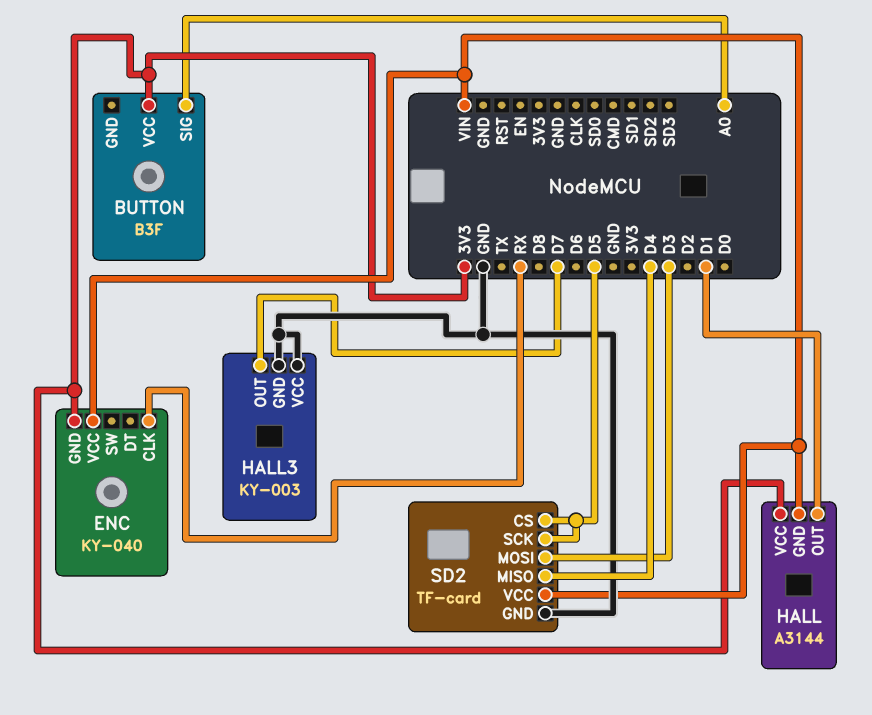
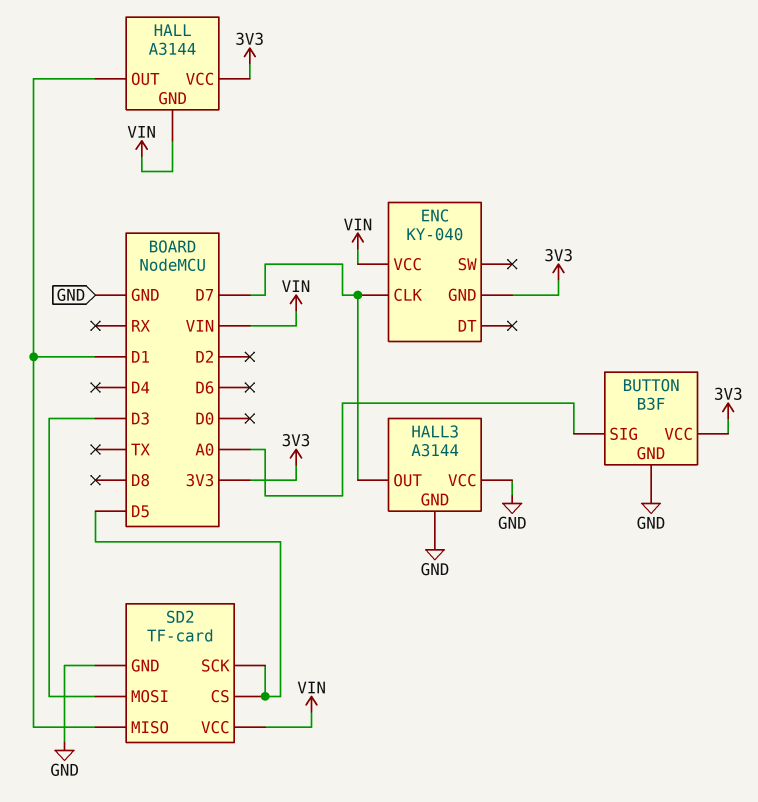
BUTTON pin GND: none -> GND
ENC pin CLK: RX -> D7
HALL3: KY-003 -> A3144
SD2 pin MISO: D4 -> D1

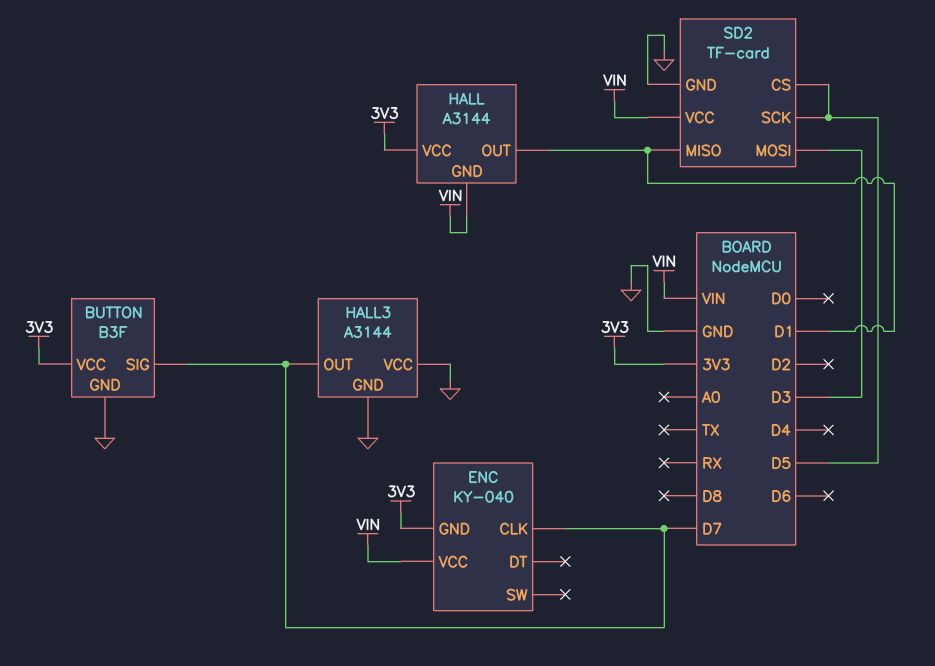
BUTTON pin SIG: A0 -> D7

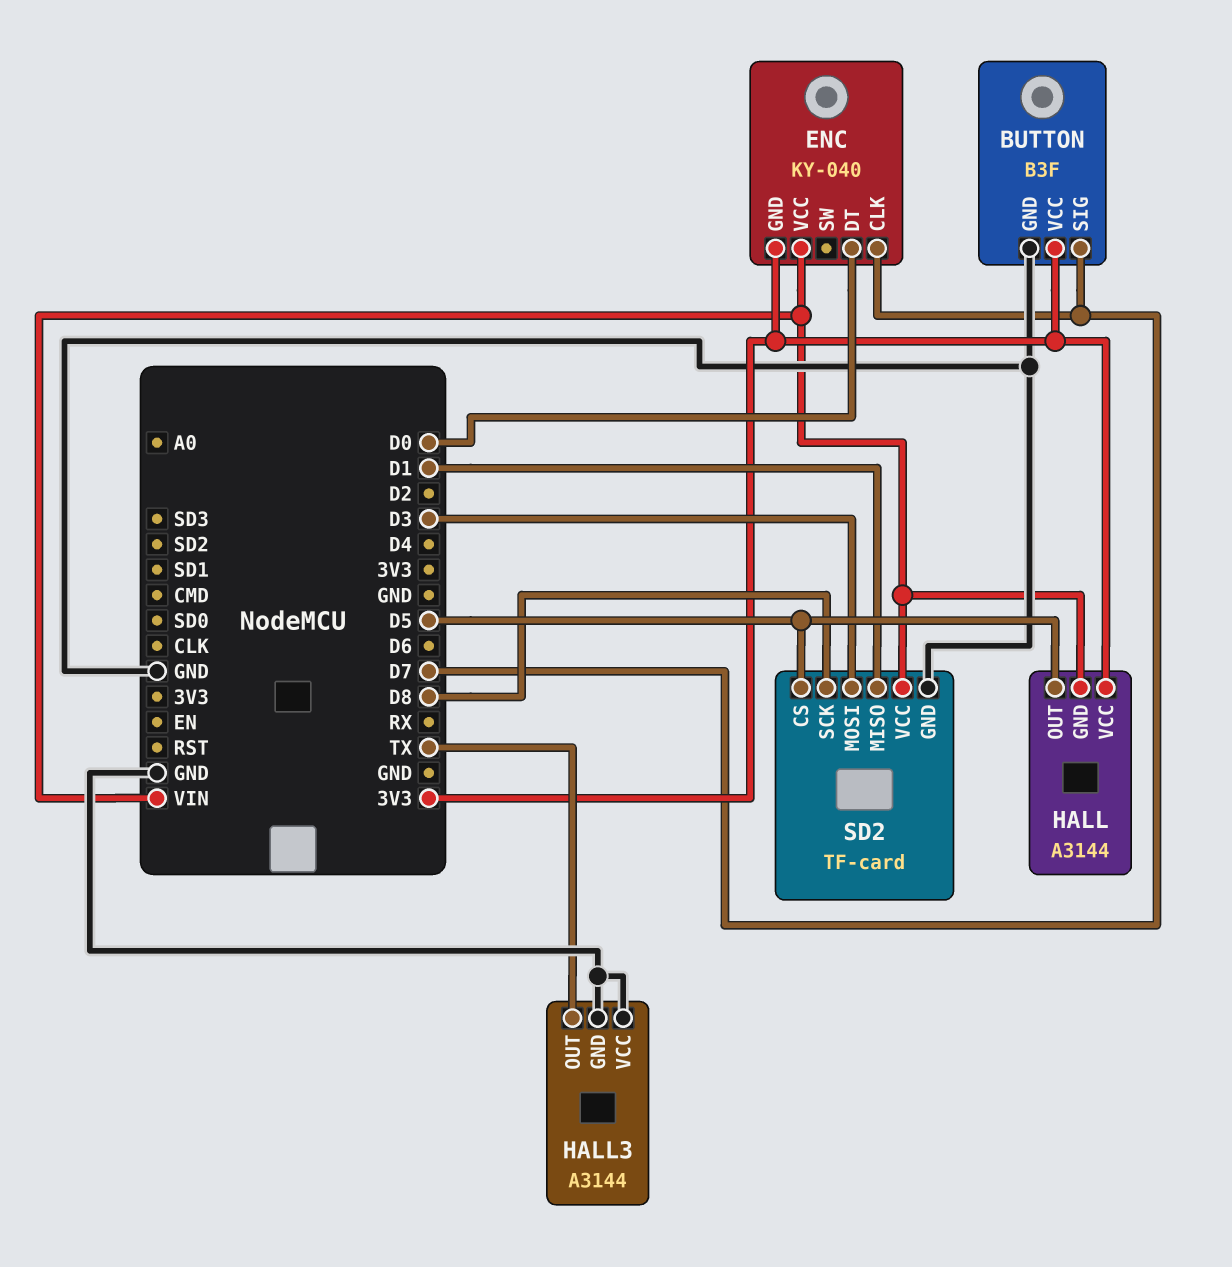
ENC pin DT: none -> D0
HALL pin OUT: D1 -> D5
HALL3 pin OUT: D7 -> TX
SD2 pin SCK: D5 -> D8

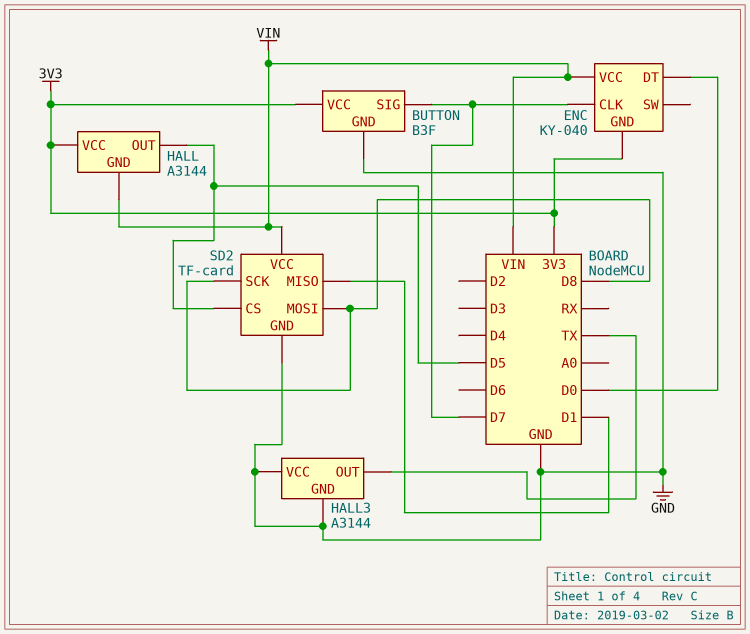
SD2 pin MOSI: D3 -> D8

